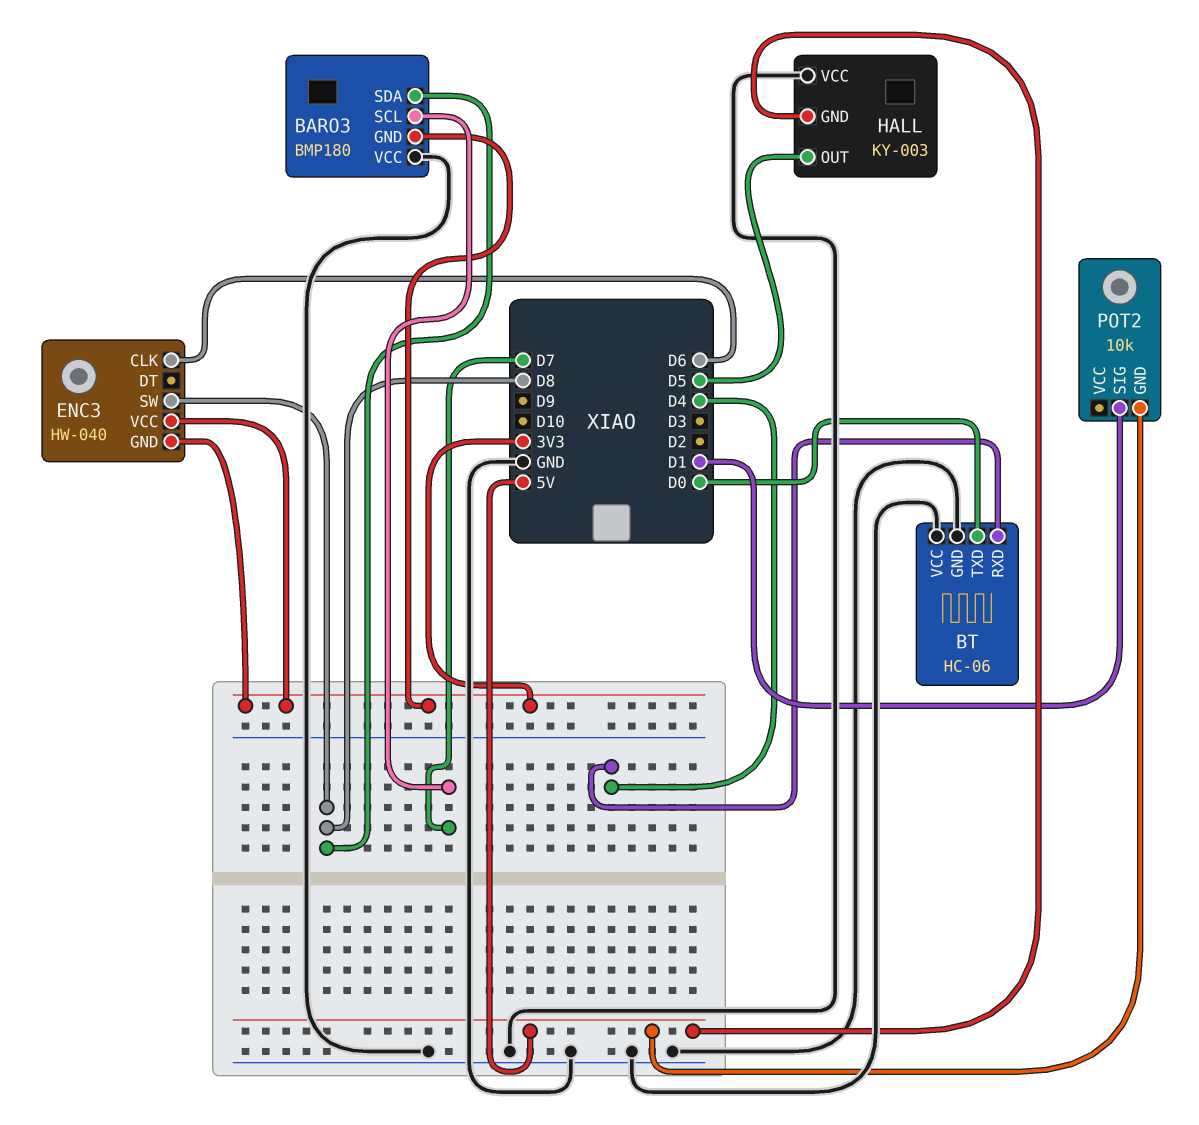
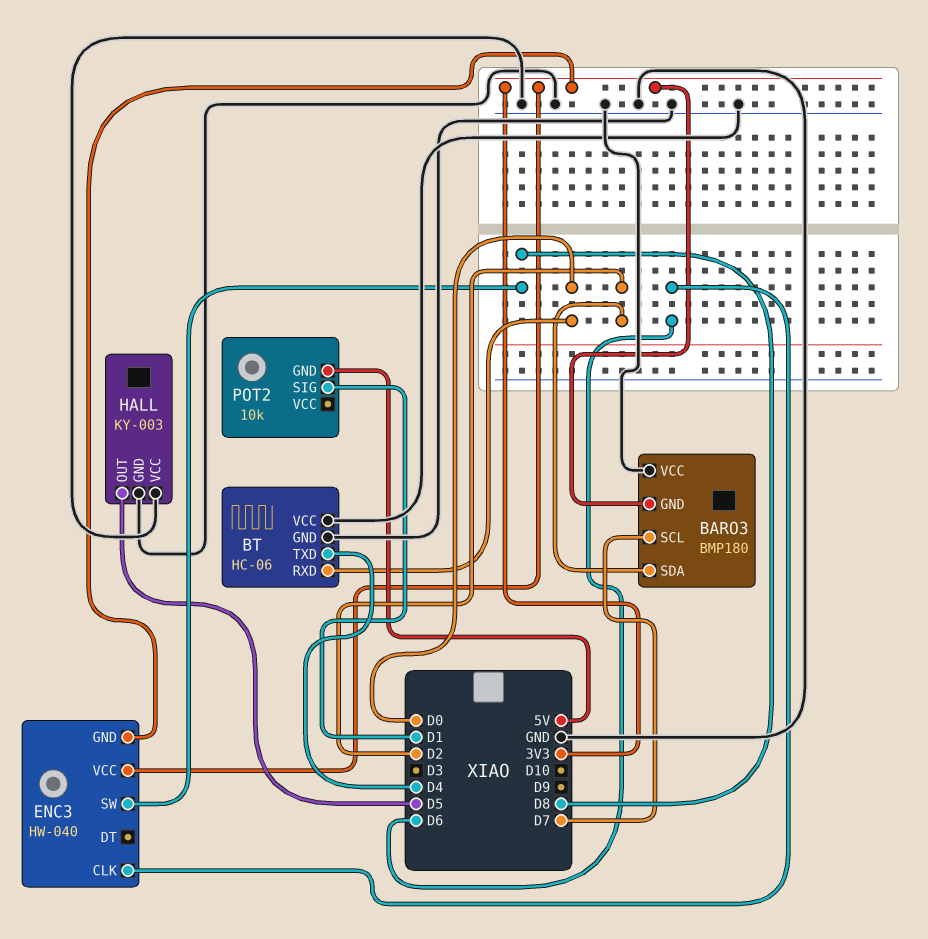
BARO3 pin SDA: D8 -> D2
BT pin RXD: D4 -> D0
BT pin TXD: D0 -> D4
HALL pin GND: 5V -> GND

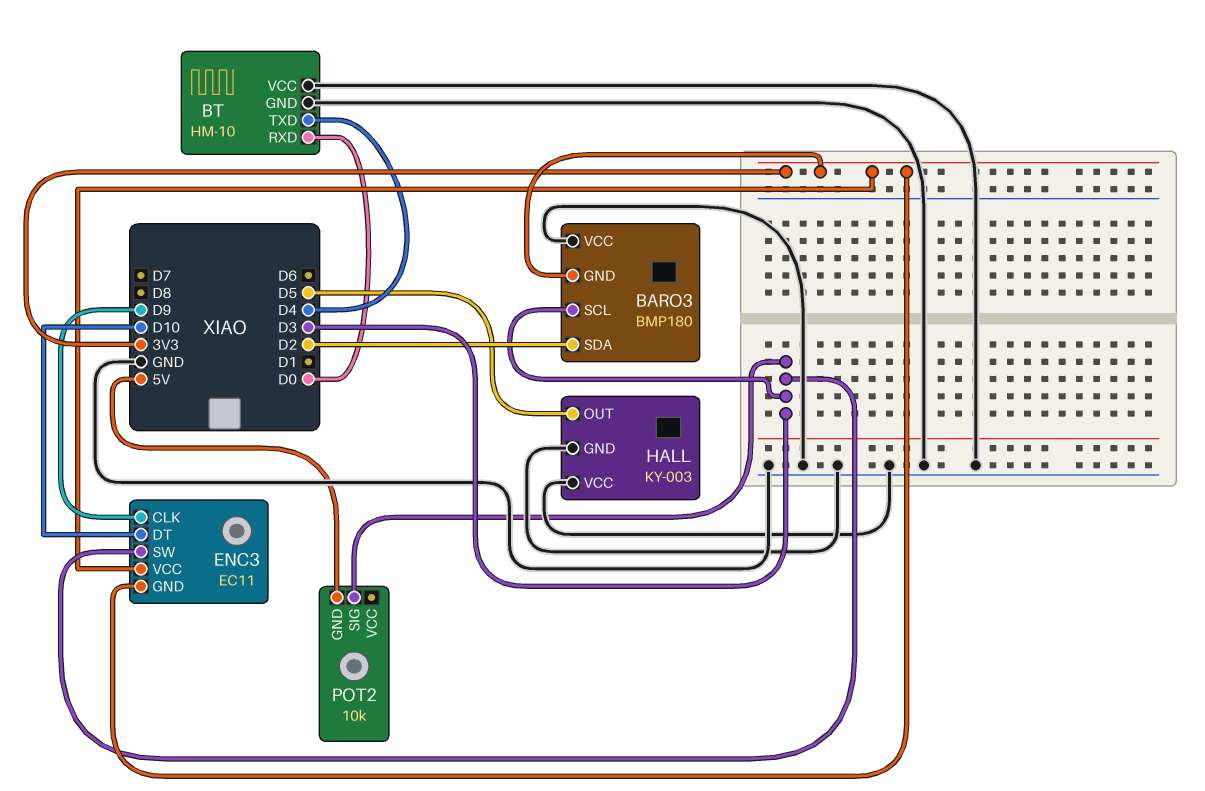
BARO3 pin SCL: D7 -> D3
BT: HC-06 -> HM-10
ENC3: HW-040 -> EC11
ENC3 pin CLK: D6 -> D9
ENC3 pin DT: none -> D10
ENC3 pin SW: D8 -> D3
POT2 pin SIG: D1 -> D3

